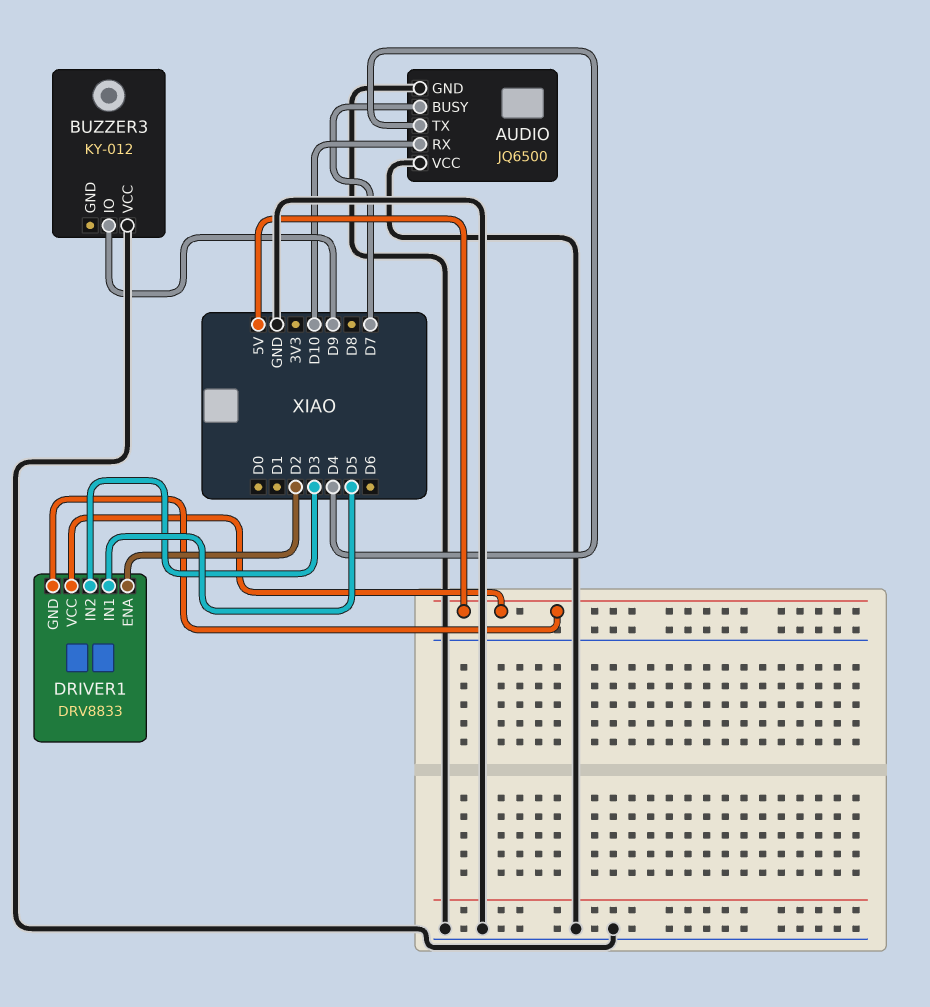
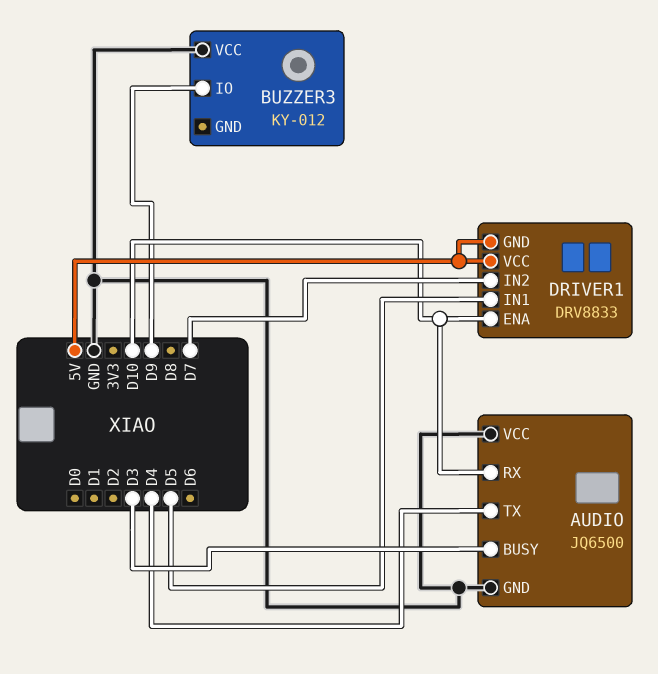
AUDIO pin BUSY: D7 -> D3
DRIVER1 pin ENA: D2 -> D10
DRIVER1 pin IN2: D3 -> D7

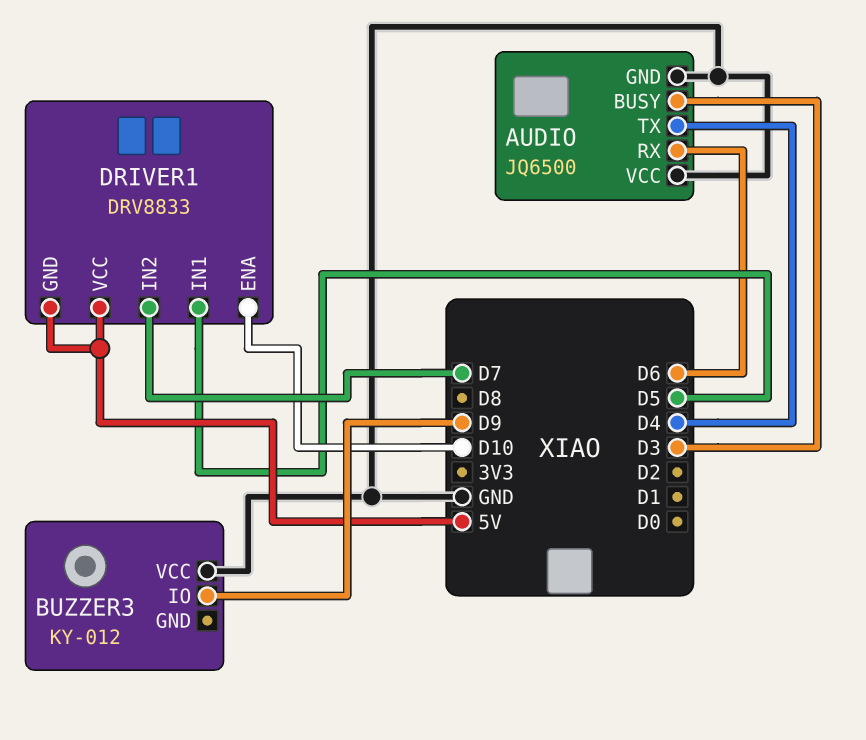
AUDIO pin RX: D10 -> D6

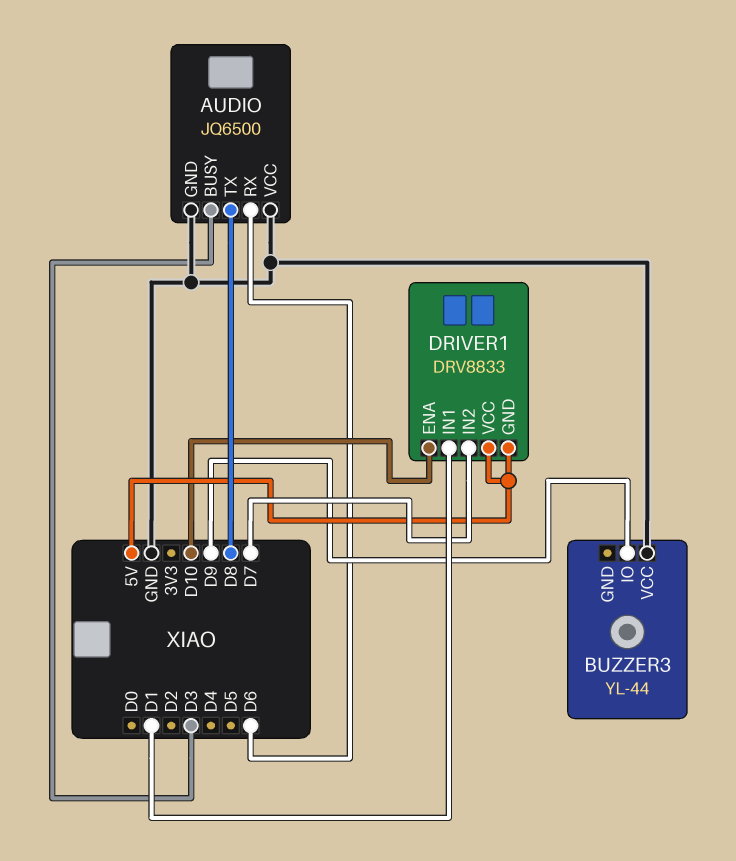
AUDIO pin TX: D4 -> D8
BUZZER3: KY-012 -> YL-44
DRIVER1 pin IN1: D5 -> D1

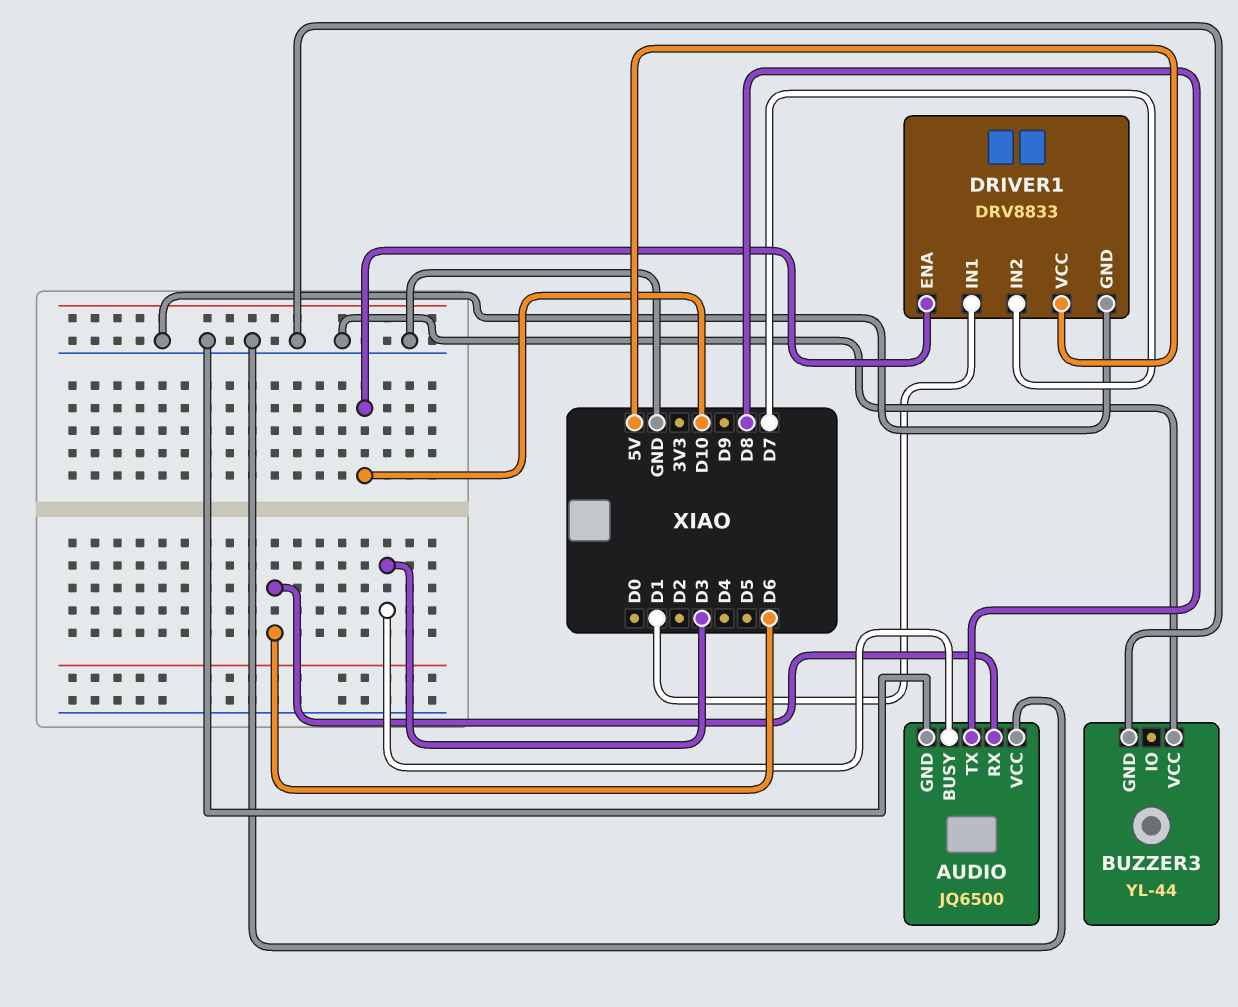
BUZZER3 pin GND: none -> GND
BUZZER3 pin IO: D9 -> none
DRIVER1 pin GND: 5V -> GND

